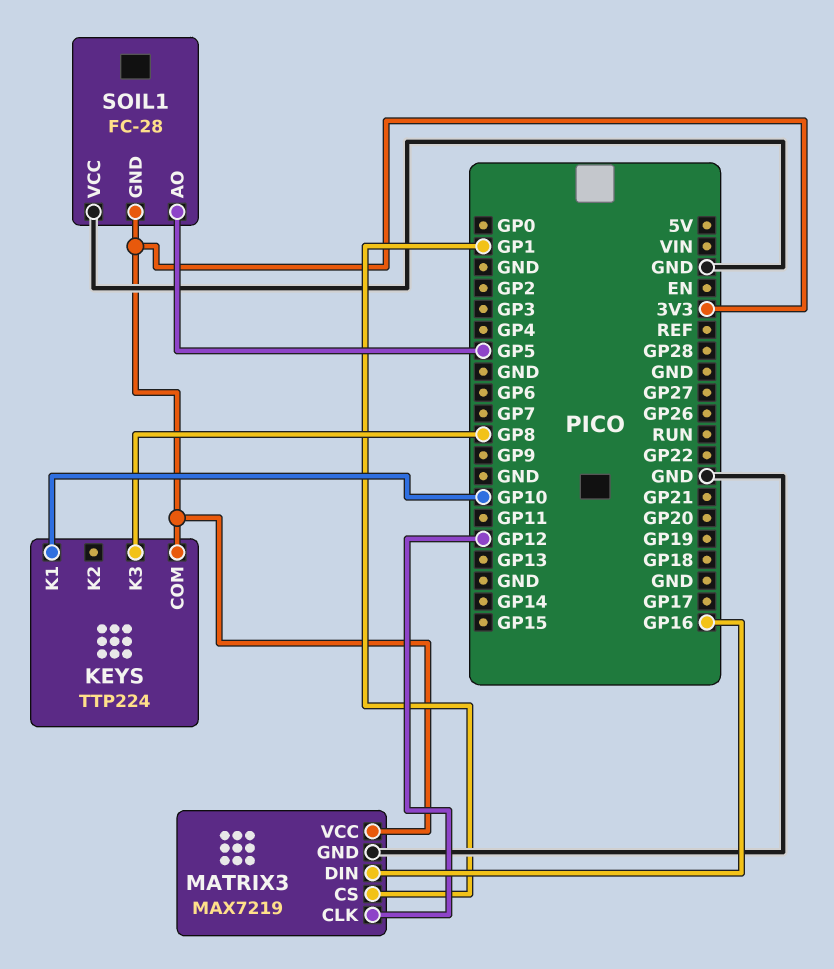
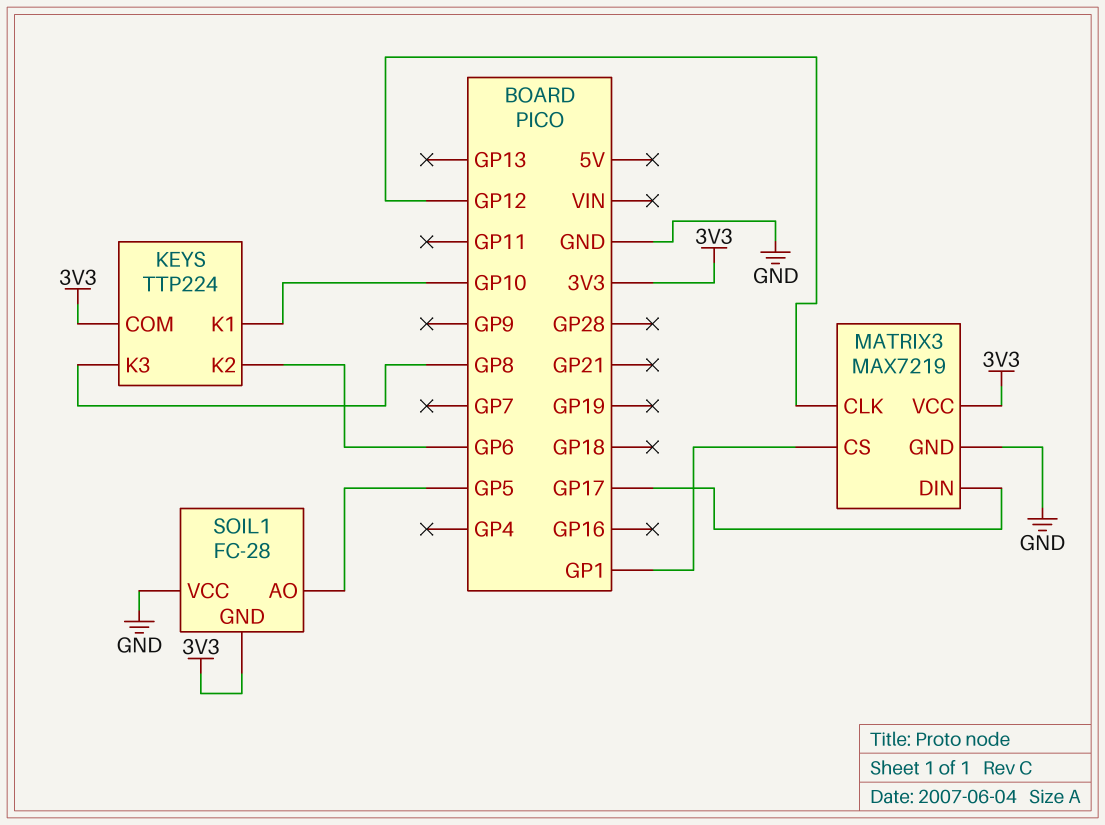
KEYS pin K2: none -> GP6
MATRIX3 pin DIN: GP16 -> GP17

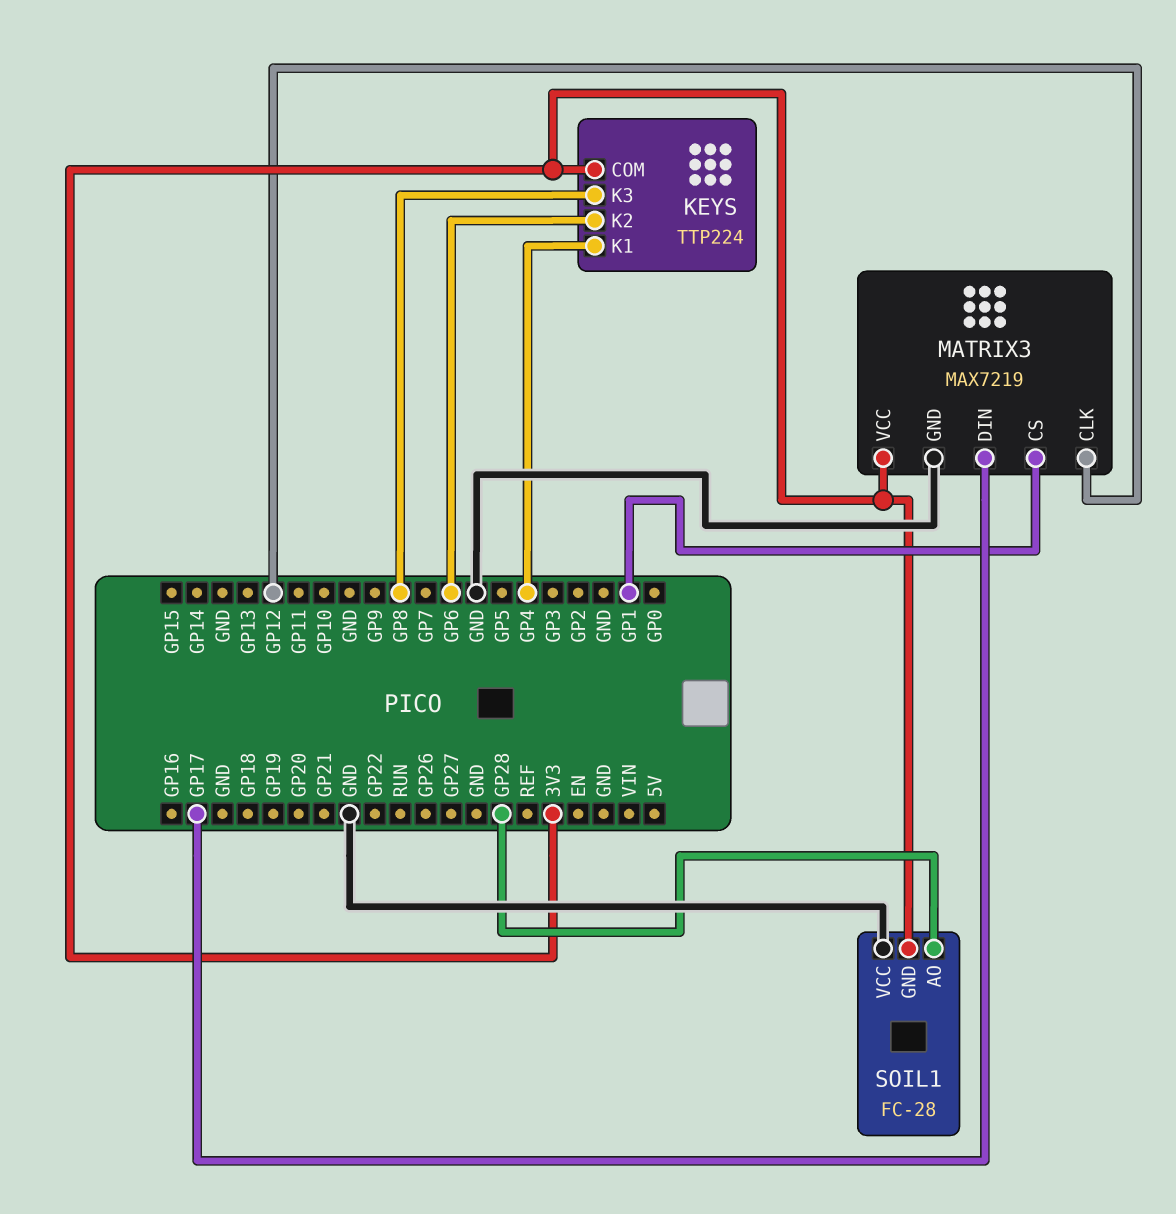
KEYS pin K1: GP10 -> GP4
SOIL1 pin AO: GP5 -> GP28

